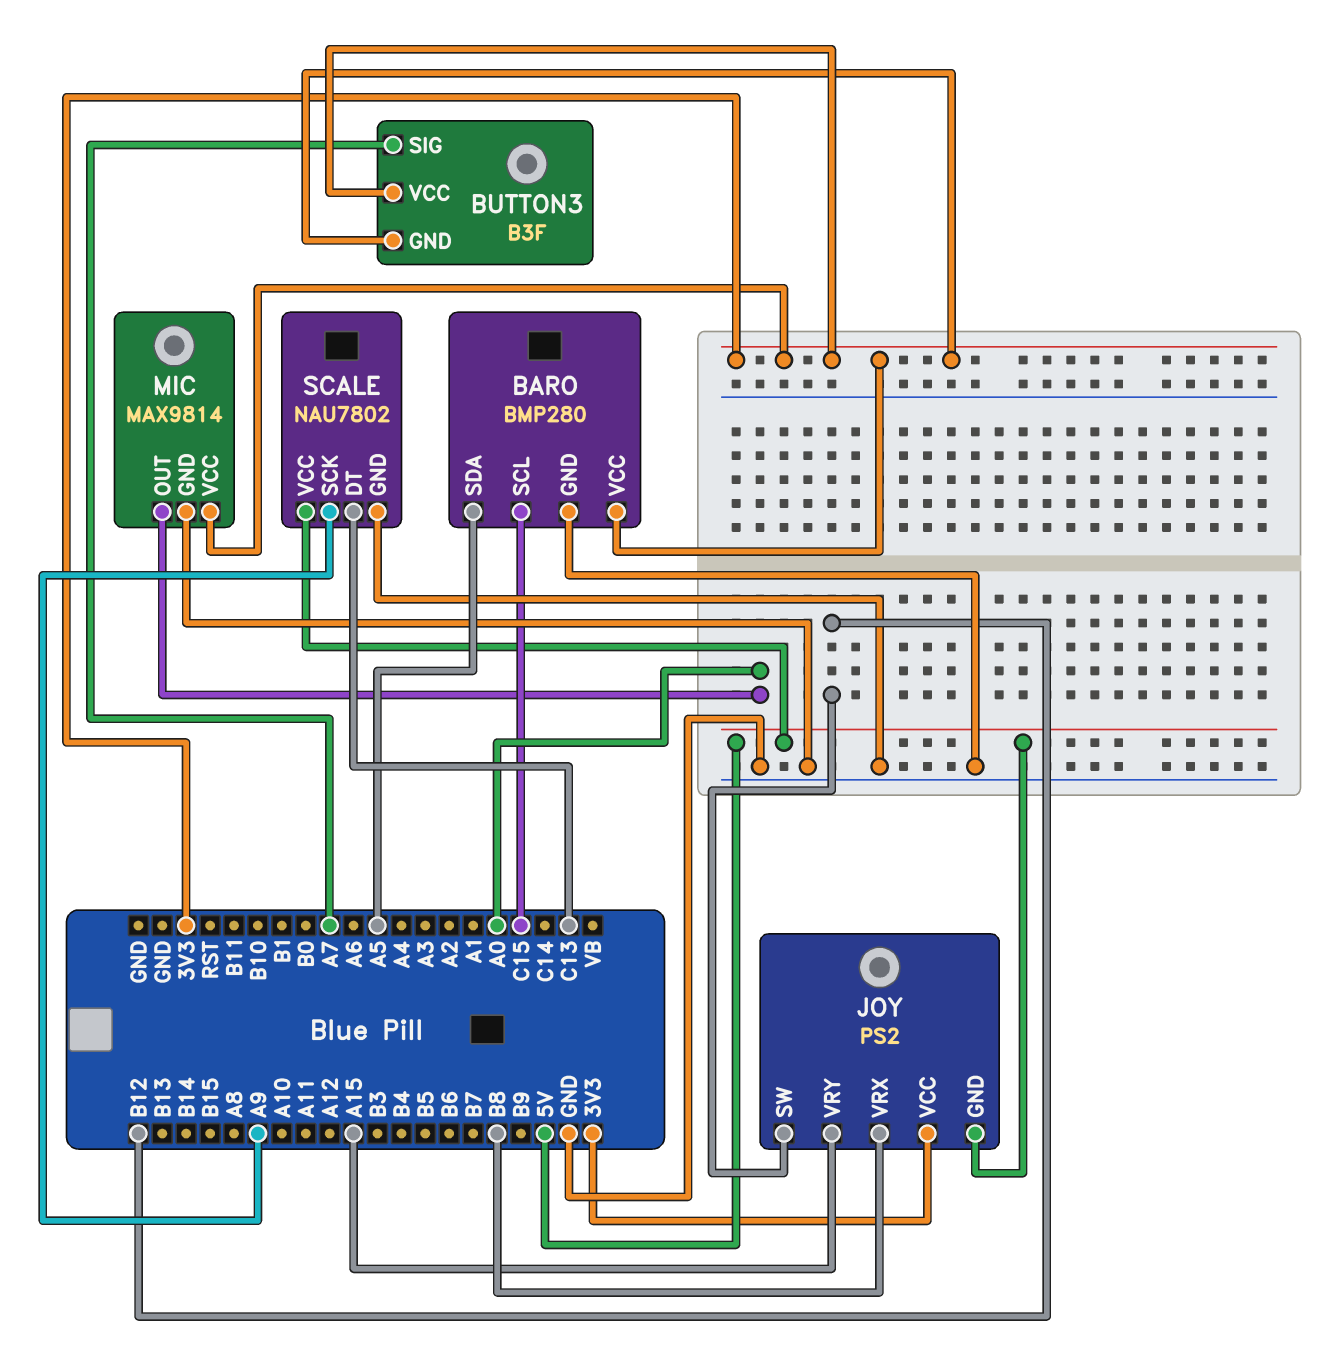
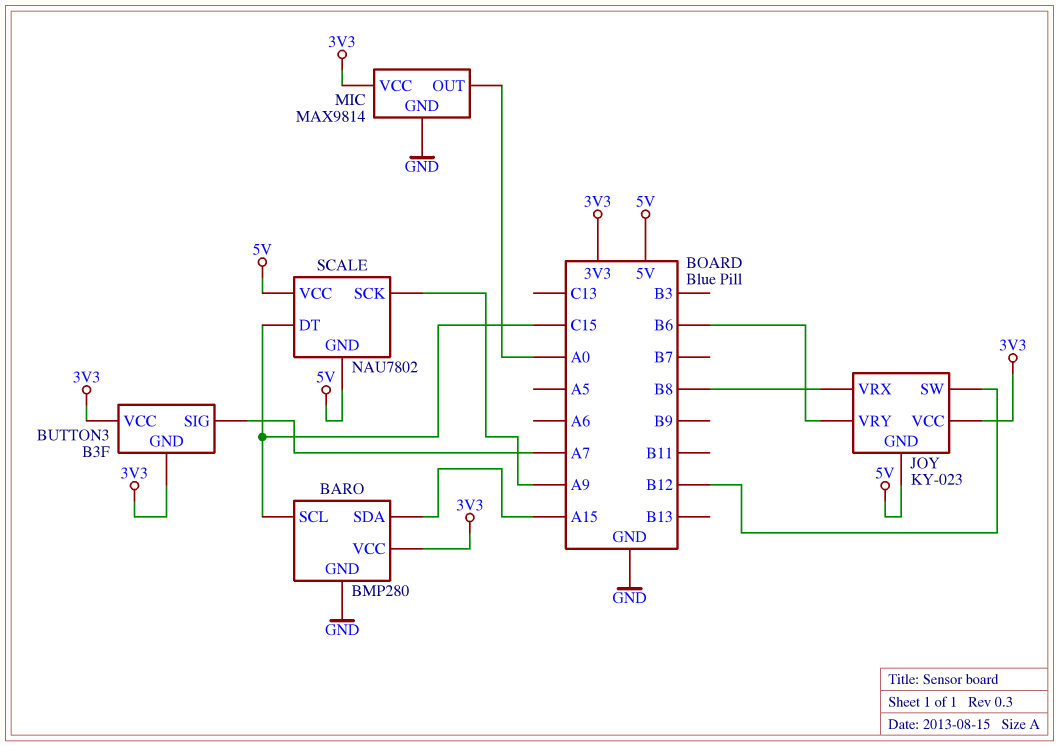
BARO pin SDA: A5 -> A15
JOY: PS2 -> KY-023
JOY pin VRY: A15 -> B6
SCALE pin DT: C13 -> C15
SCALE pin GND: GND -> 5V

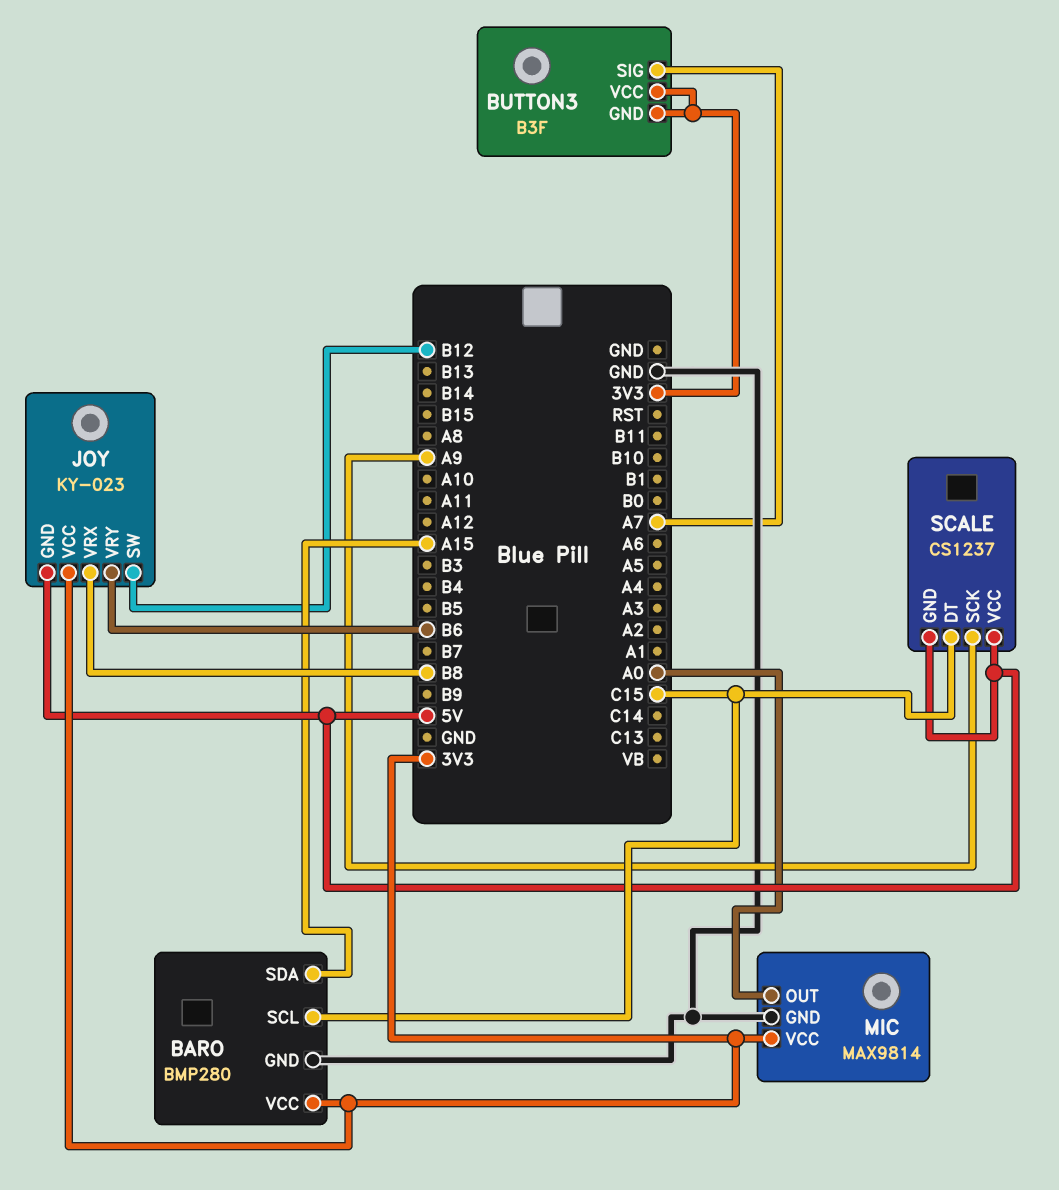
SCALE: NAU7802 -> CS1237

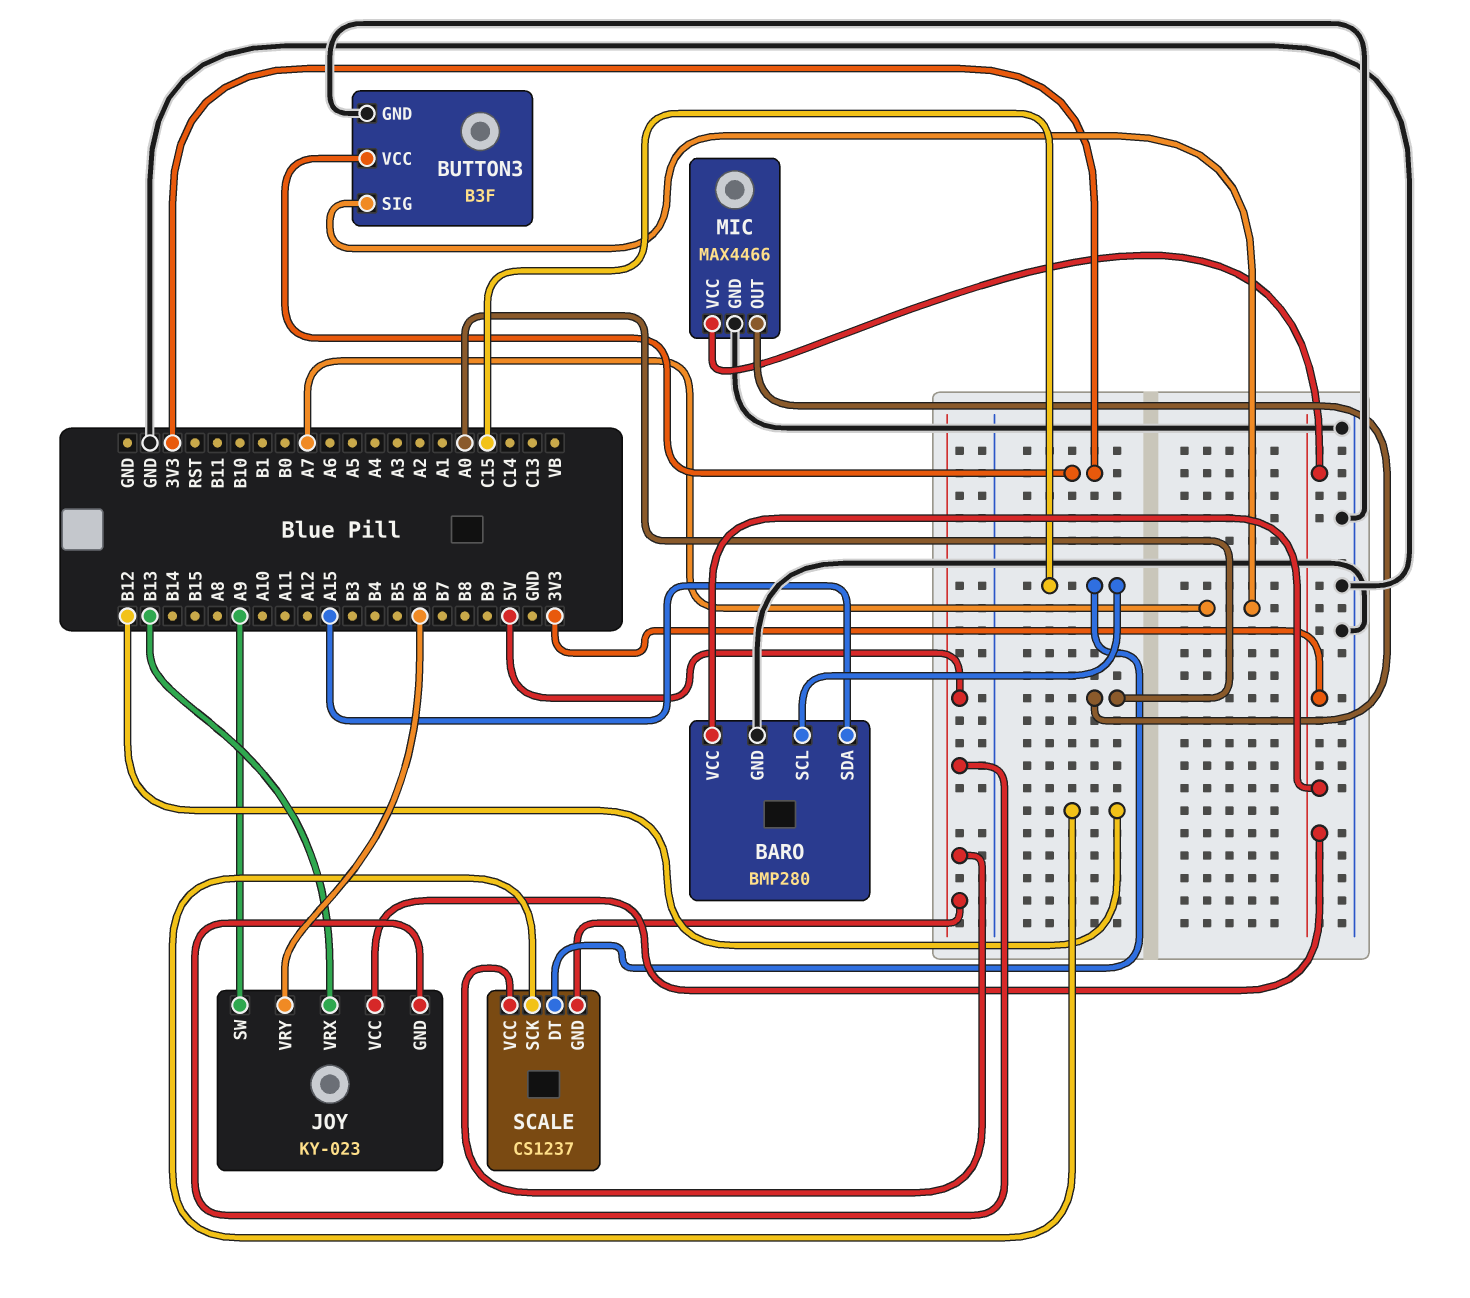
BUTTON3 pin GND: 3V3 -> GND
JOY pin SW: B12 -> A9
JOY pin VRX: B8 -> B13
MIC: MAX9814 -> MAX4466
SCALE pin SCK: A9 -> B12

